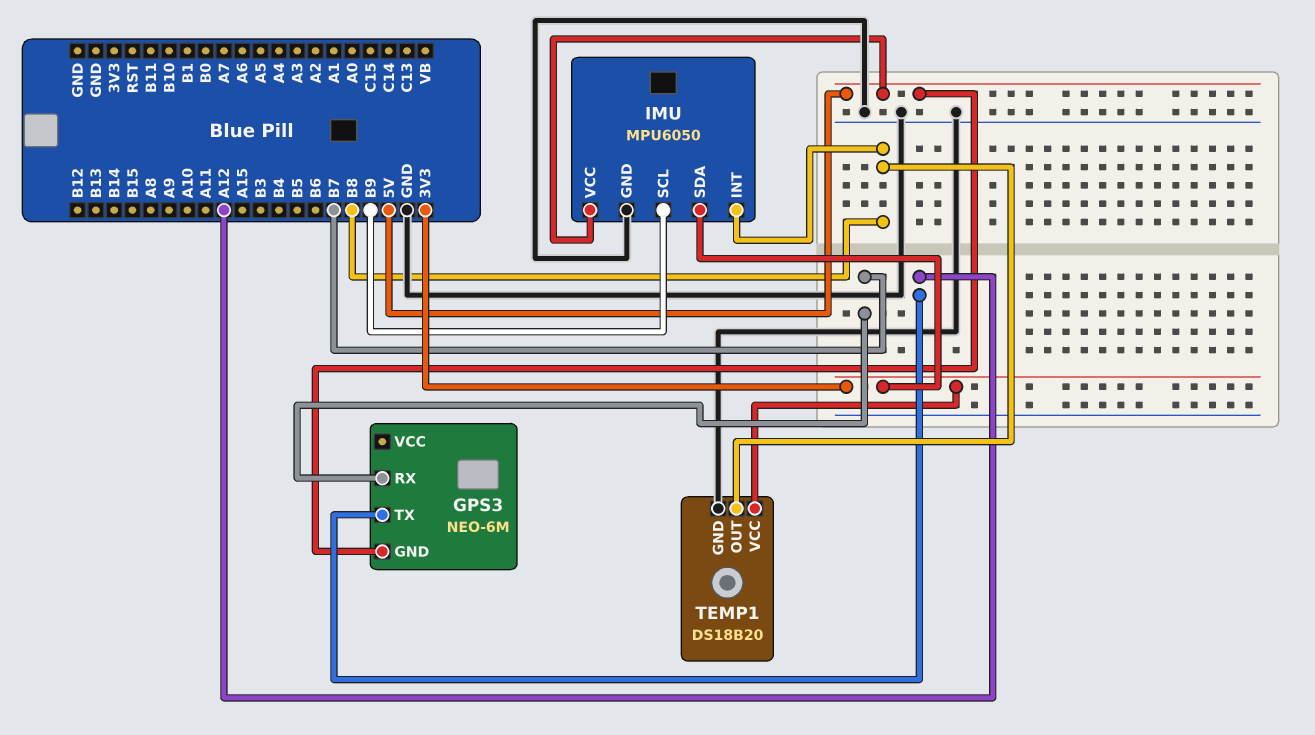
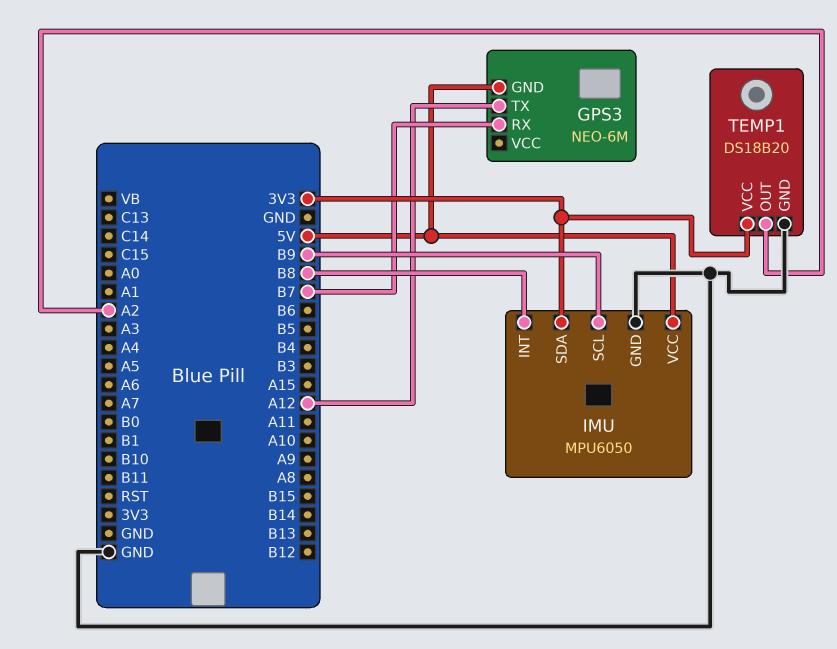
TEMP1 pin OUT: B8 -> A2

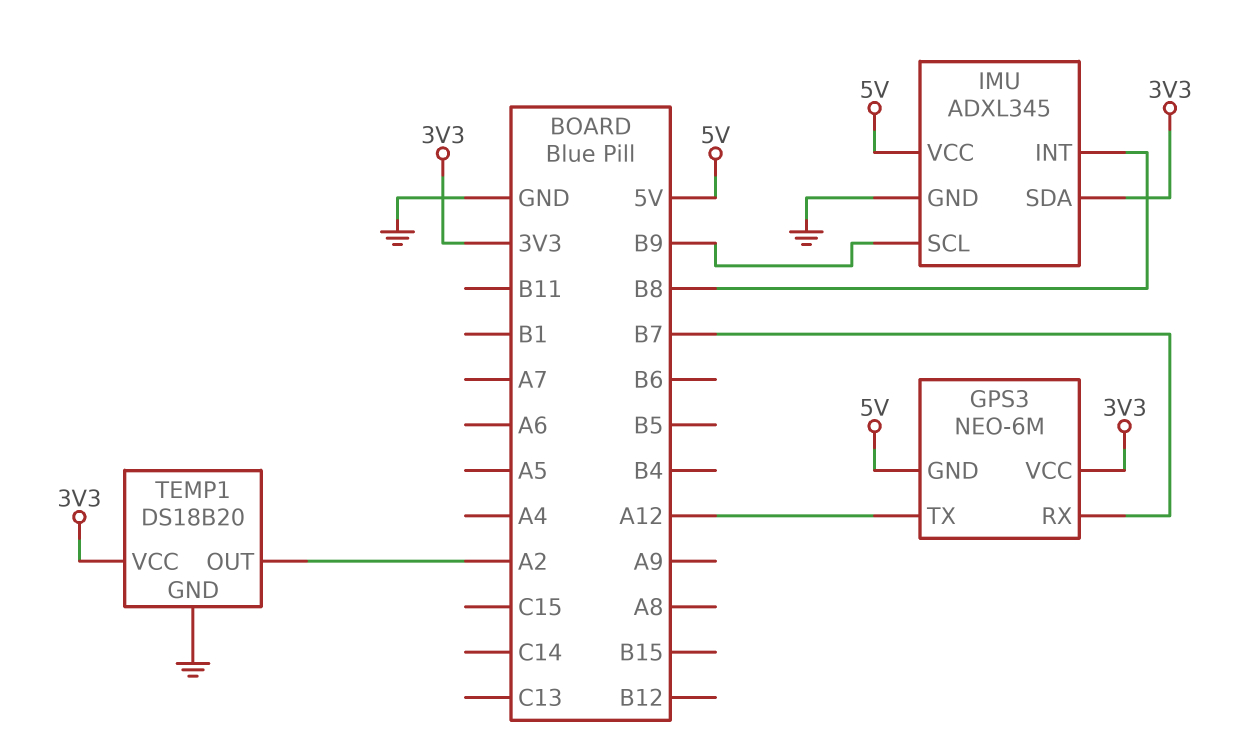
GPS3 pin VCC: none -> 3V3
IMU: MPU6050 -> ADXL345

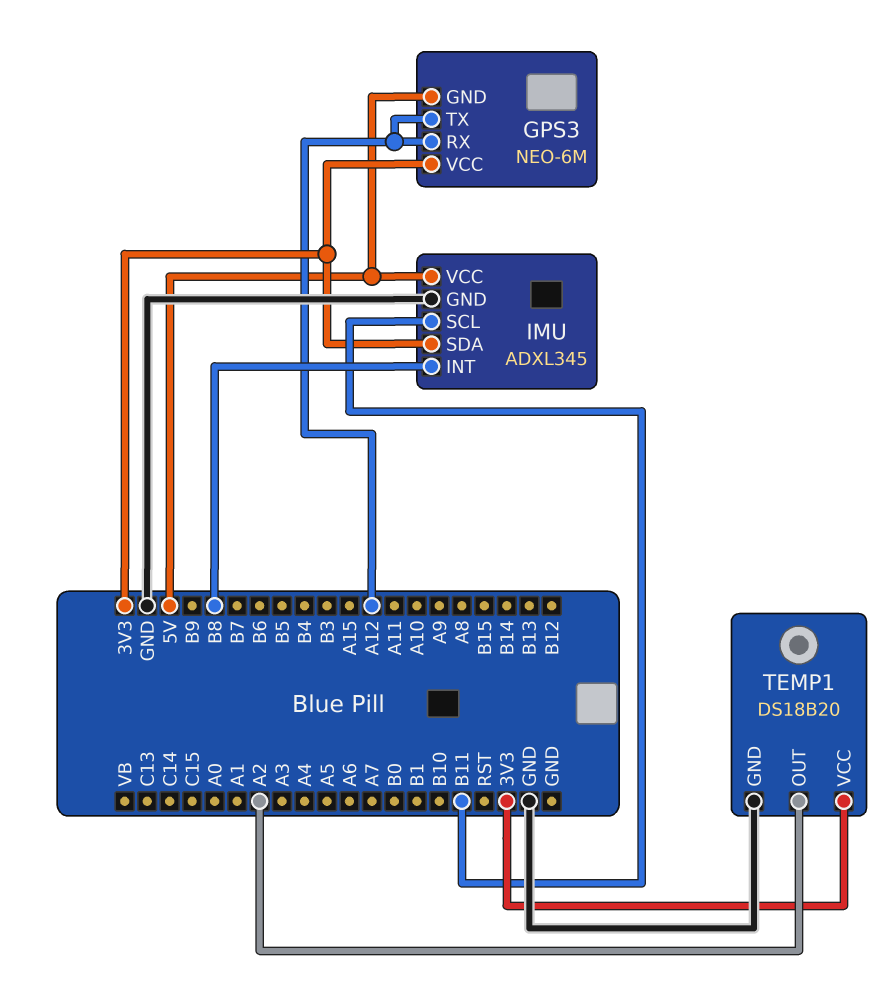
GPS3 pin RX: B7 -> A12
IMU pin SCL: B9 -> B11

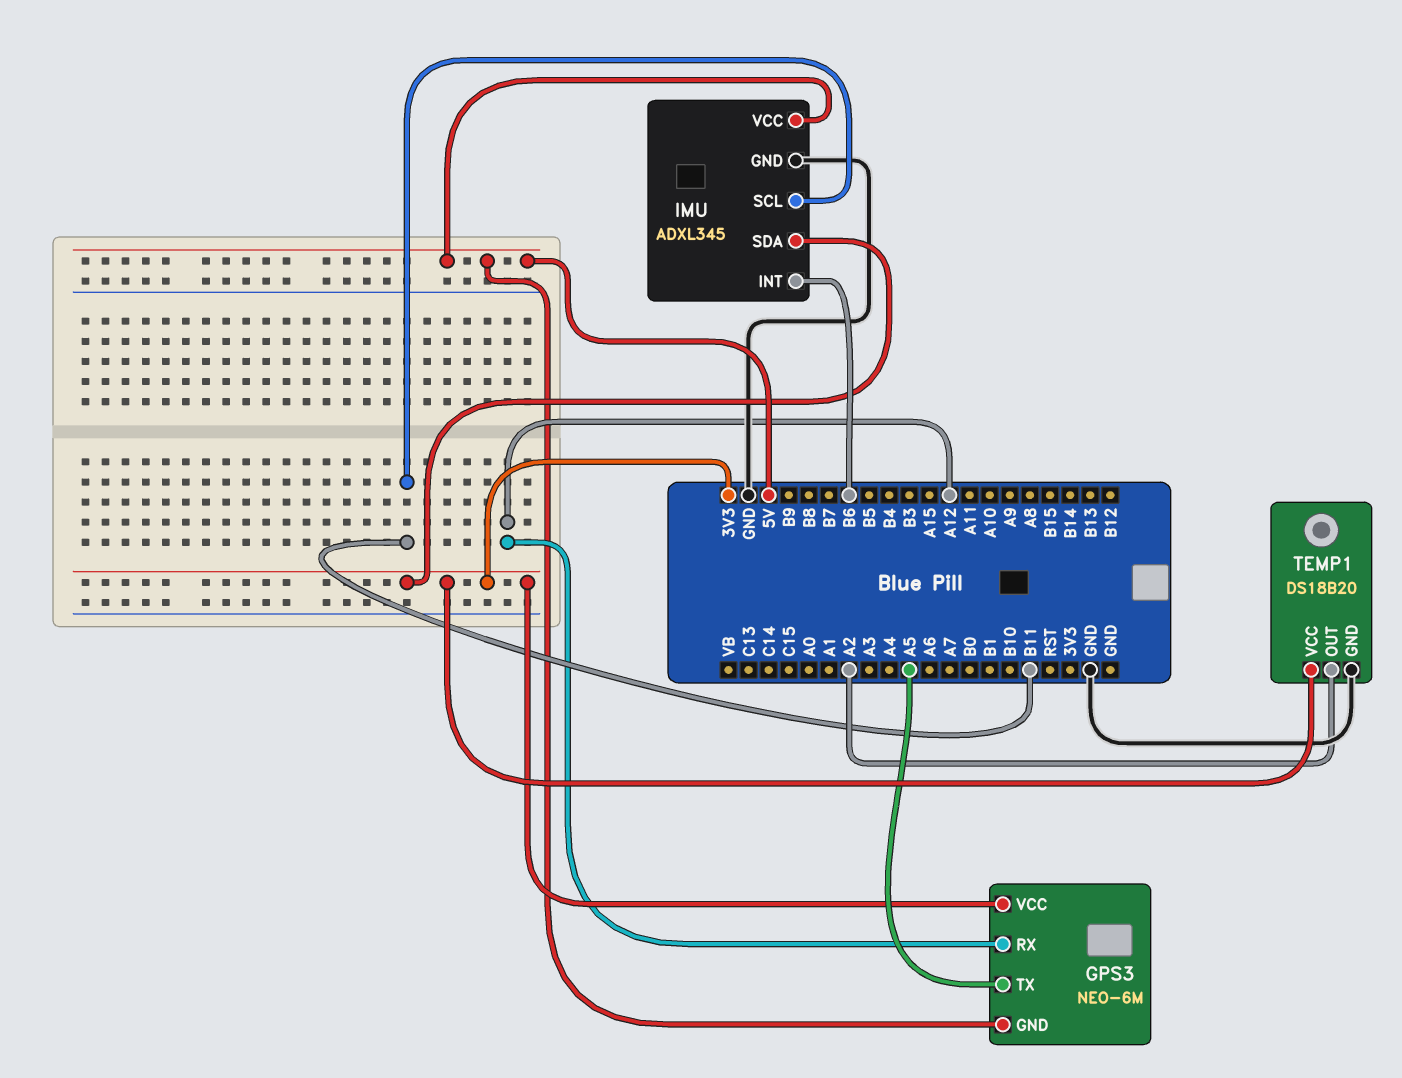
GPS3 pin TX: A12 -> A5
IMU pin INT: B8 -> B6

